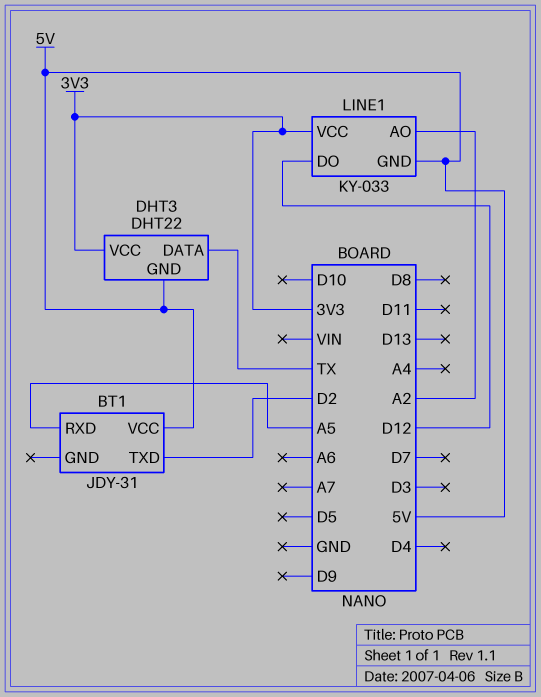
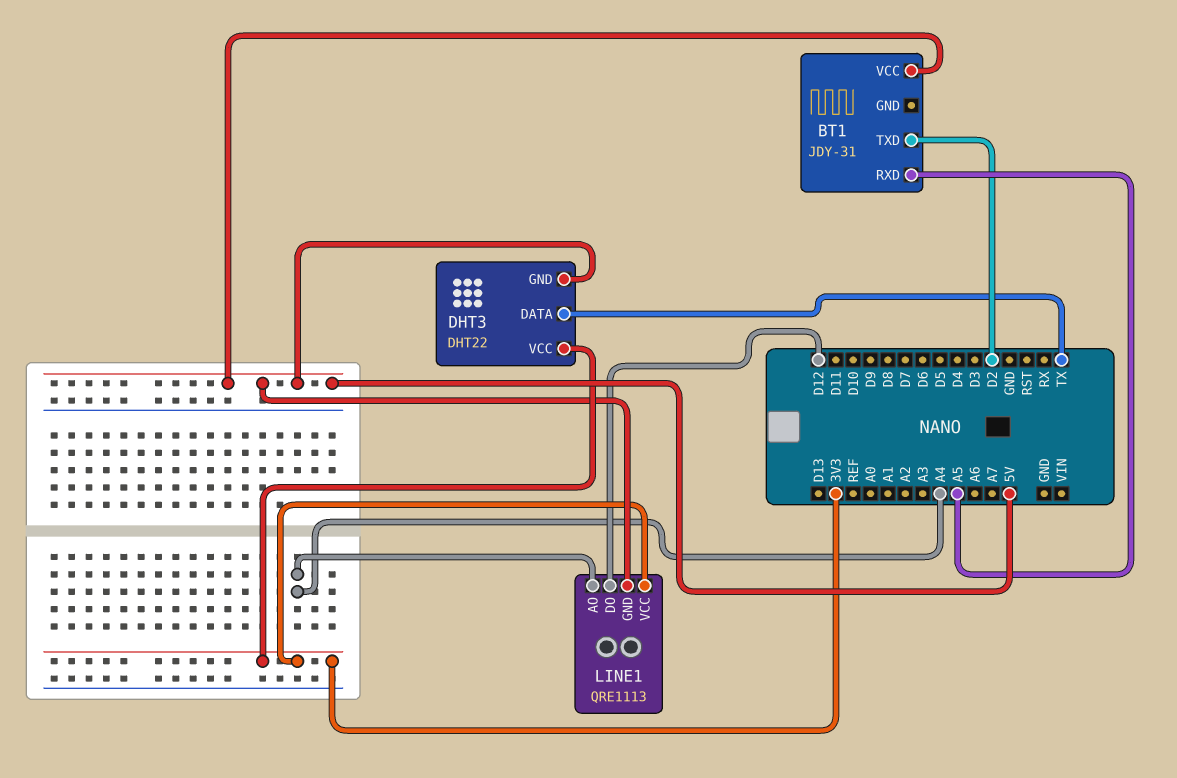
LINE1: KY-033 -> QRE1113
LINE1 pin AO: A2 -> A4

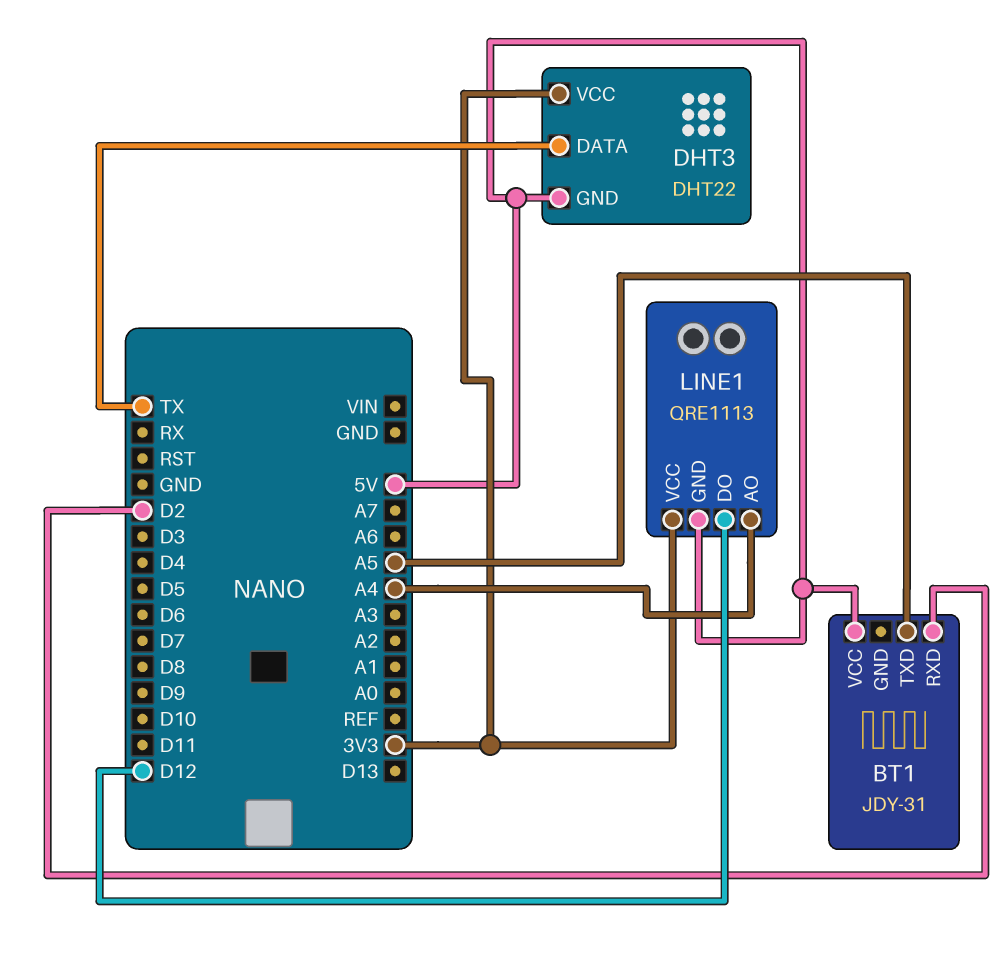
BT1 pin RXD: A5 -> D2
BT1 pin TXD: D2 -> A5

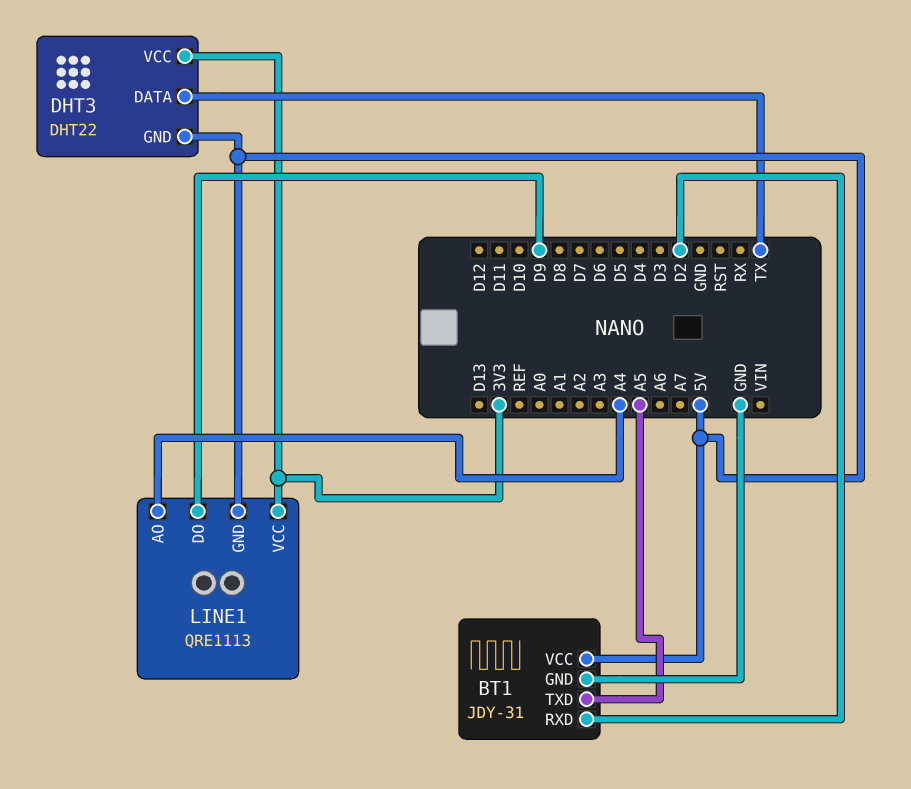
BT1 pin GND: none -> GND
LINE1 pin DO: D12 -> D9

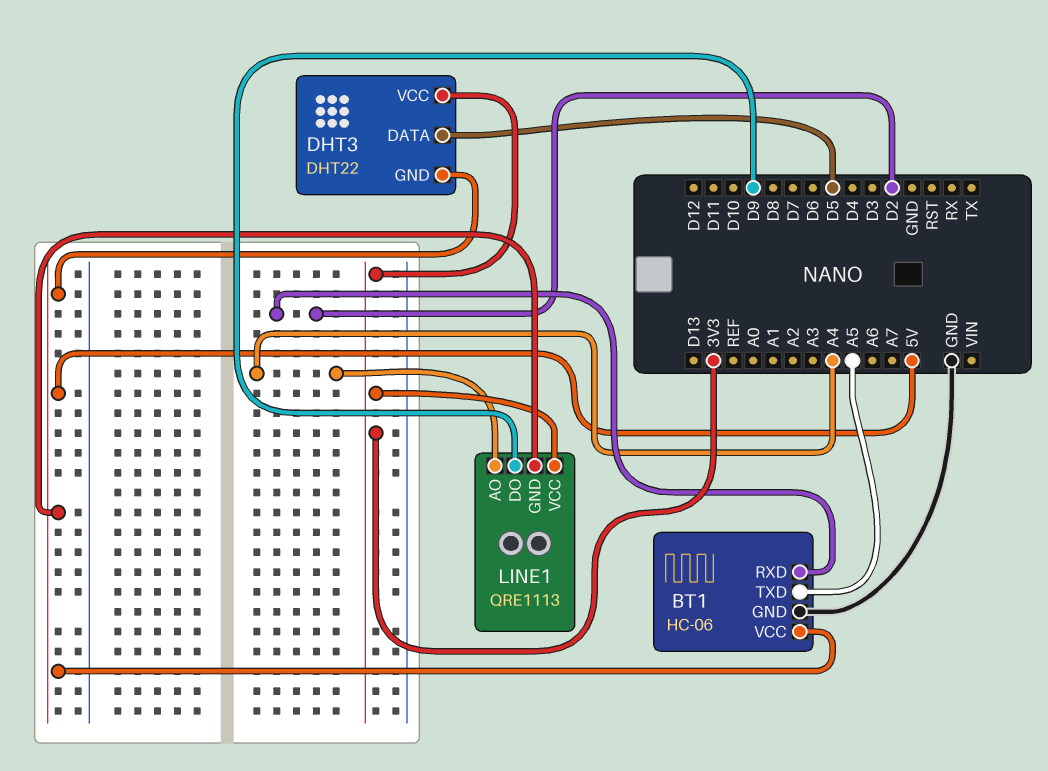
BT1: JDY-31 -> HC-06
DHT3 pin DATA: TX -> D5

